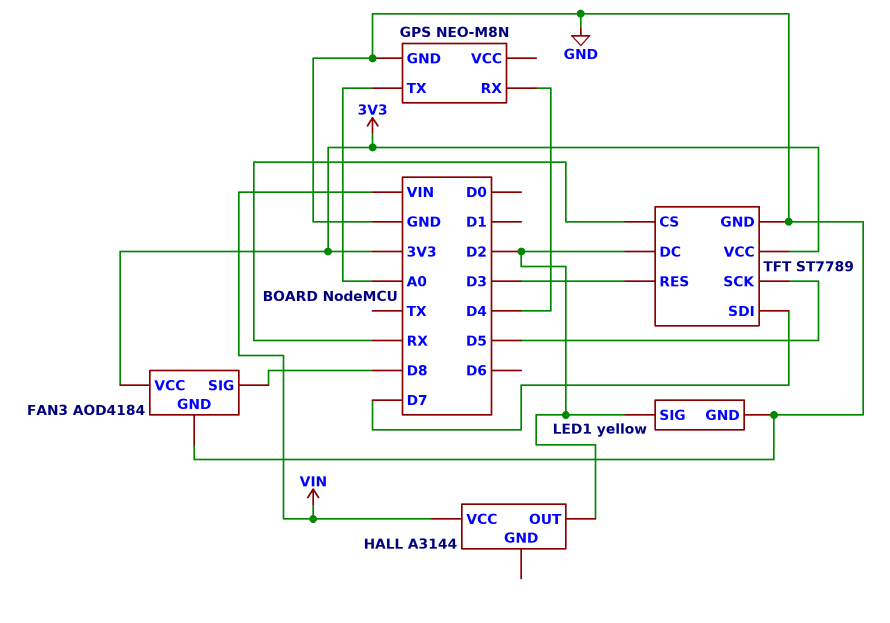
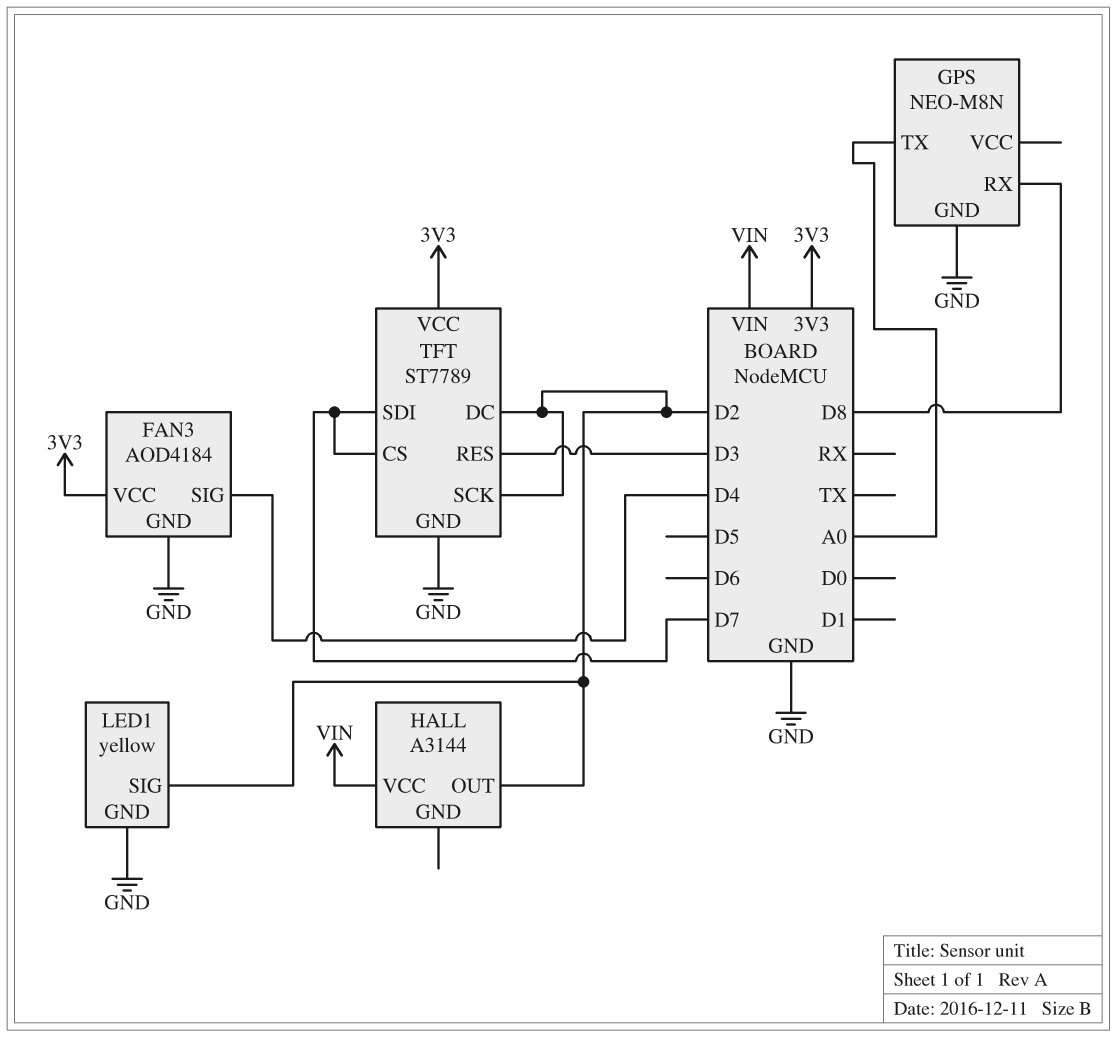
FAN3 pin SIG: D8 -> D4
GPS pin RX: D4 -> D8
TFT pin CS: RX -> D7
TFT pin SCK: D5 -> D2

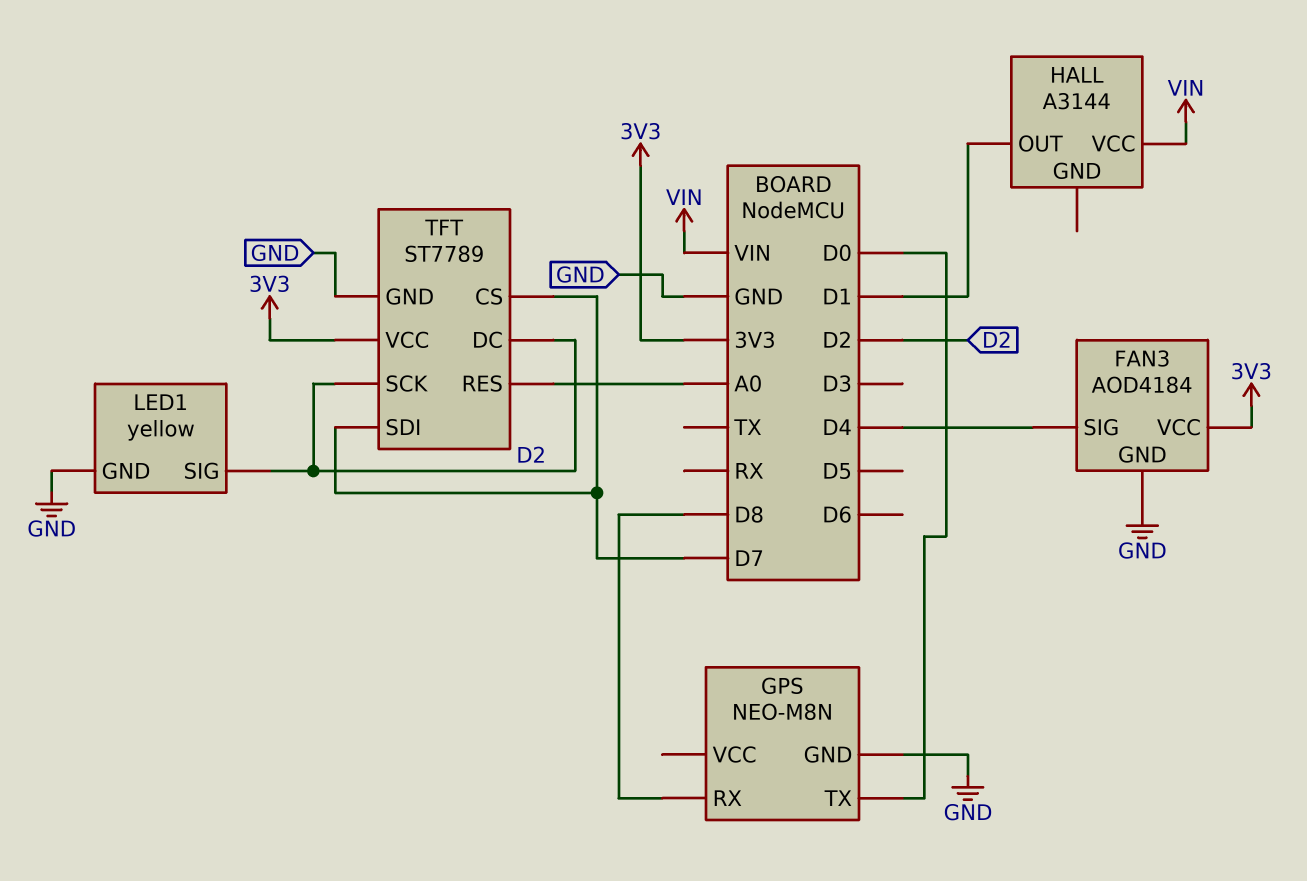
GPS pin TX: A0 -> D0
HALL pin OUT: D2 -> D1
TFT pin RES: D3 -> A0

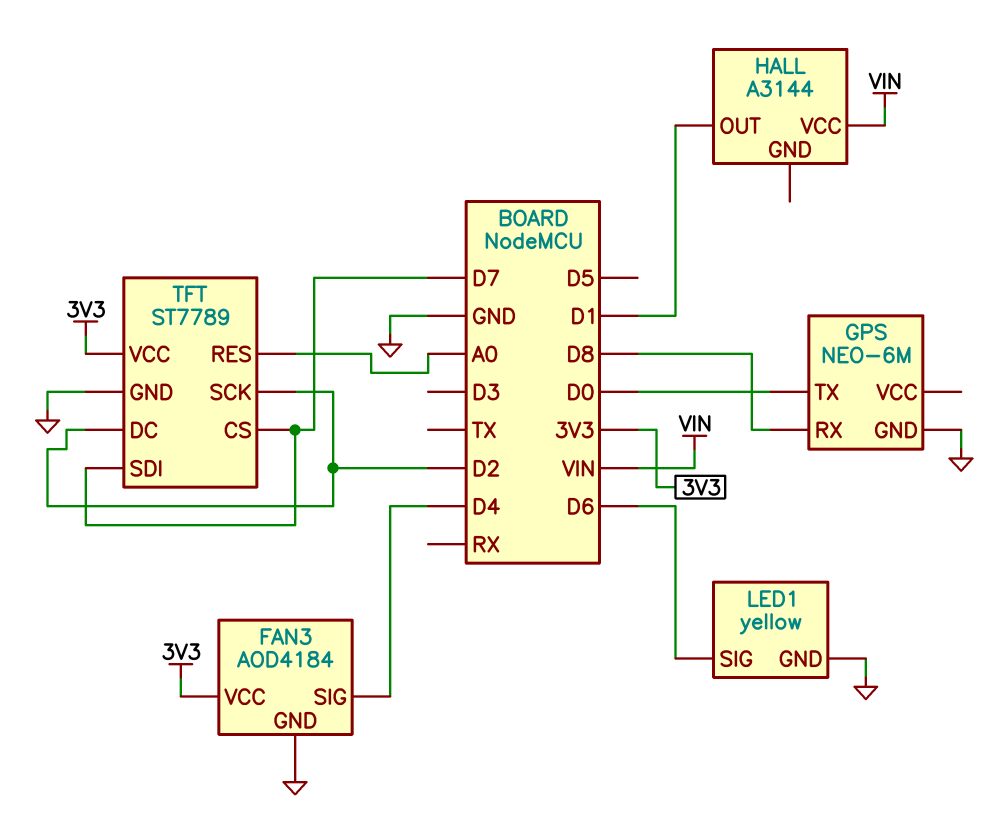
GPS: NEO-M8N -> NEO-6M
LED1 pin SIG: D2 -> D6

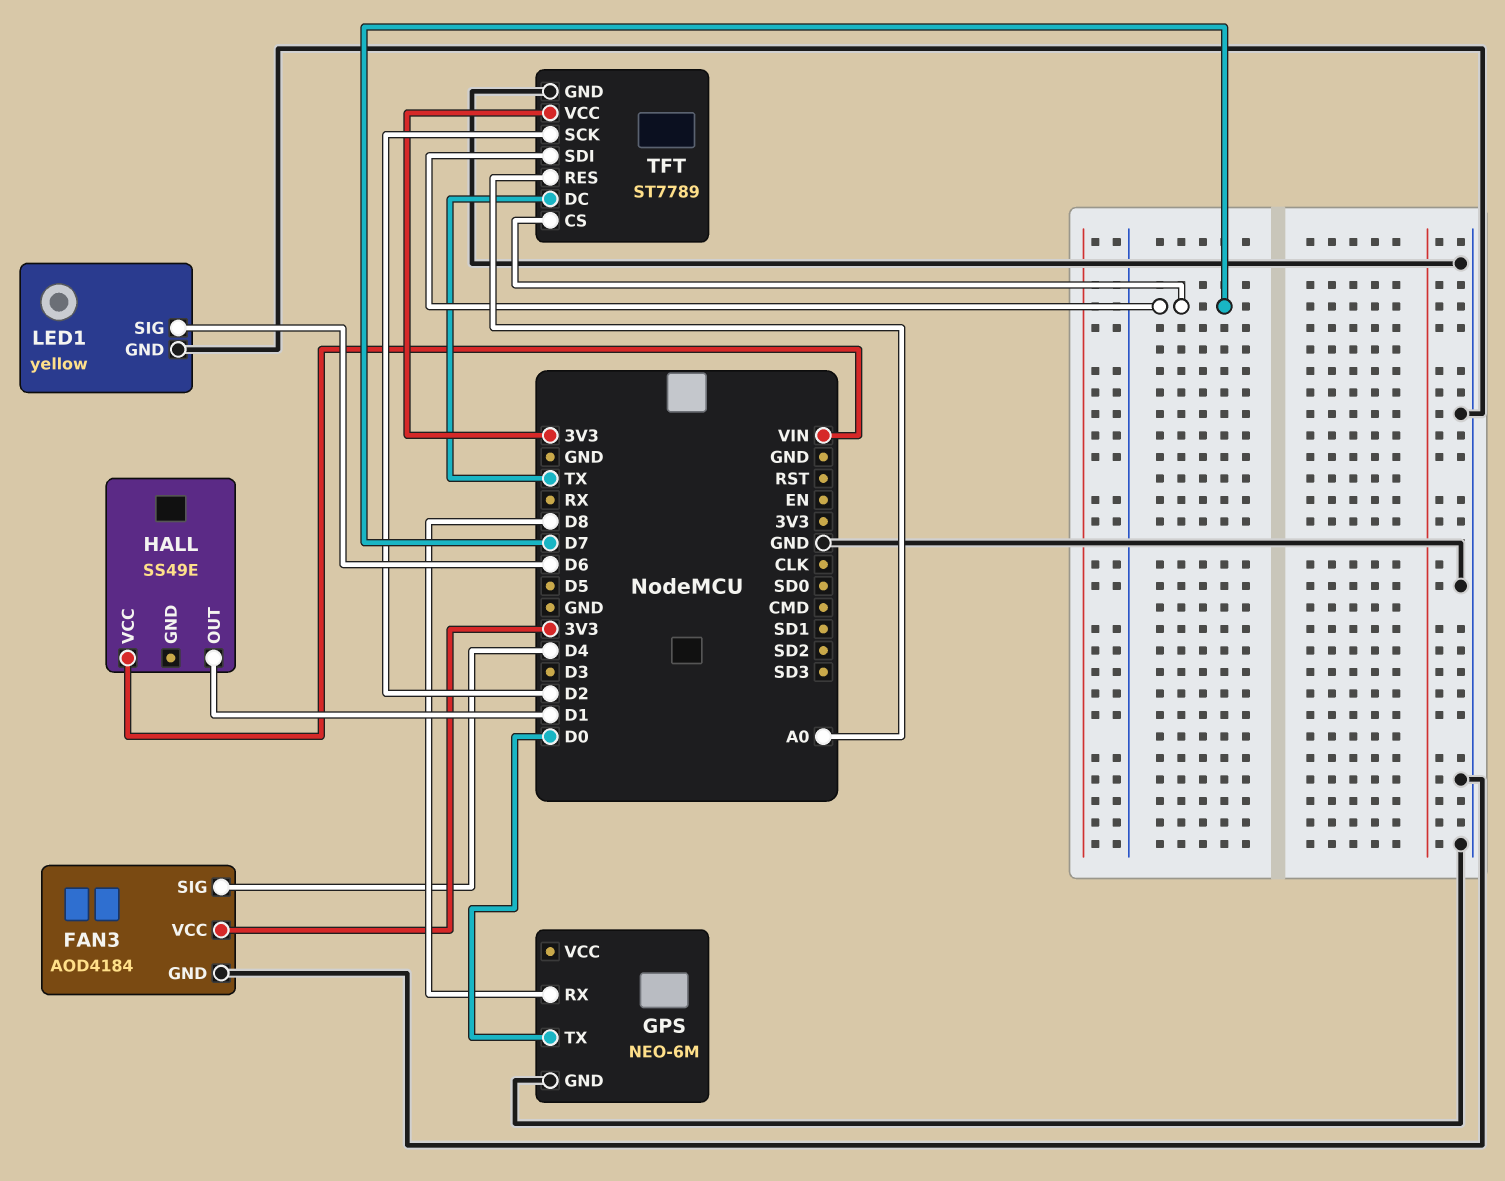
HALL: A3144 -> SS49E
TFT pin DC: D2 -> TX

